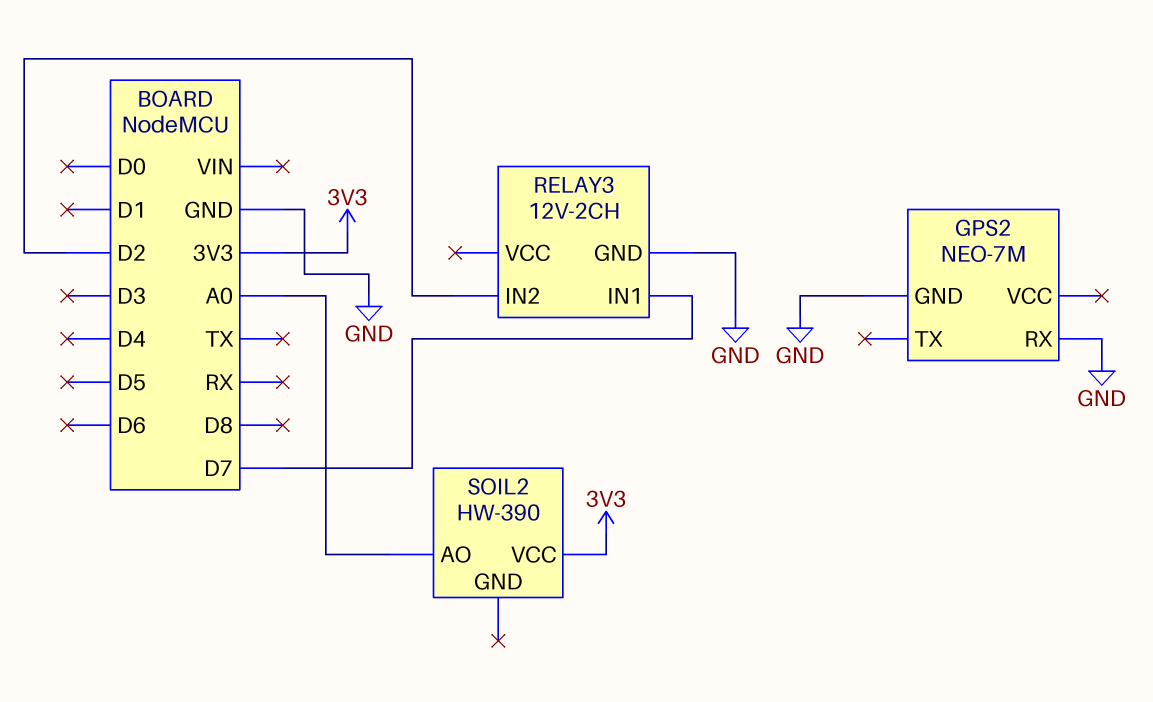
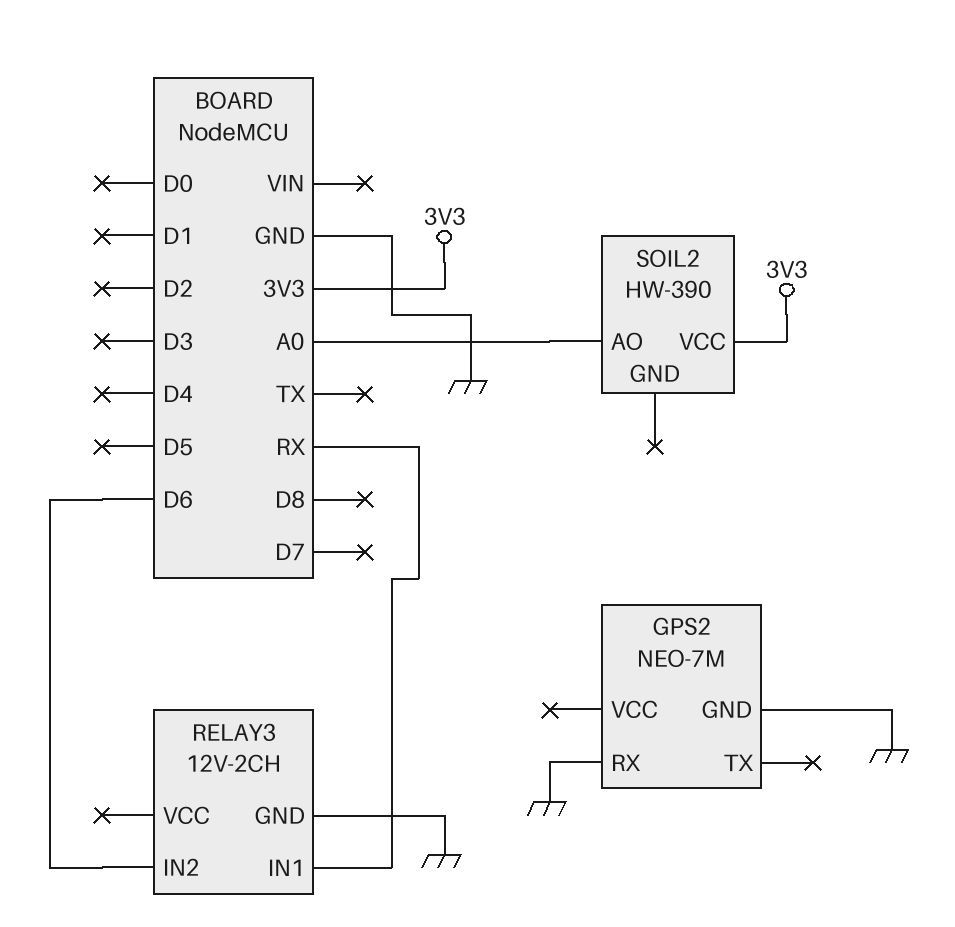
RELAY3 pin IN1: D7 -> RX
RELAY3 pin IN2: D2 -> D6

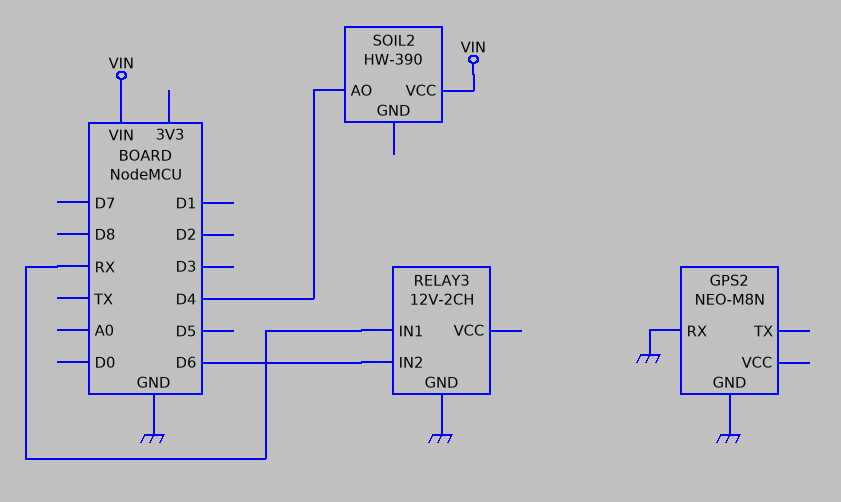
GPS2: NEO-7M -> NEO-M8N
SOIL2 pin AO: A0 -> D4
SOIL2 pin VCC: 3V3 -> VIN

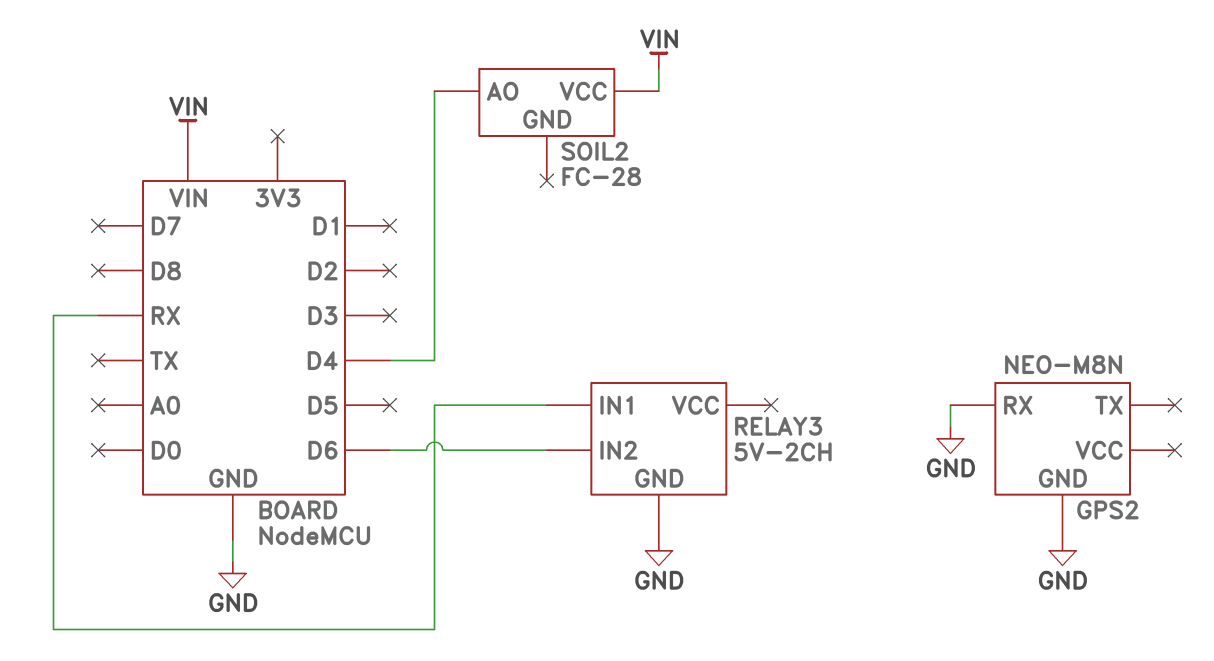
RELAY3: 12V-2CH -> 5V-2CH
SOIL2: HW-390 -> FC-28

